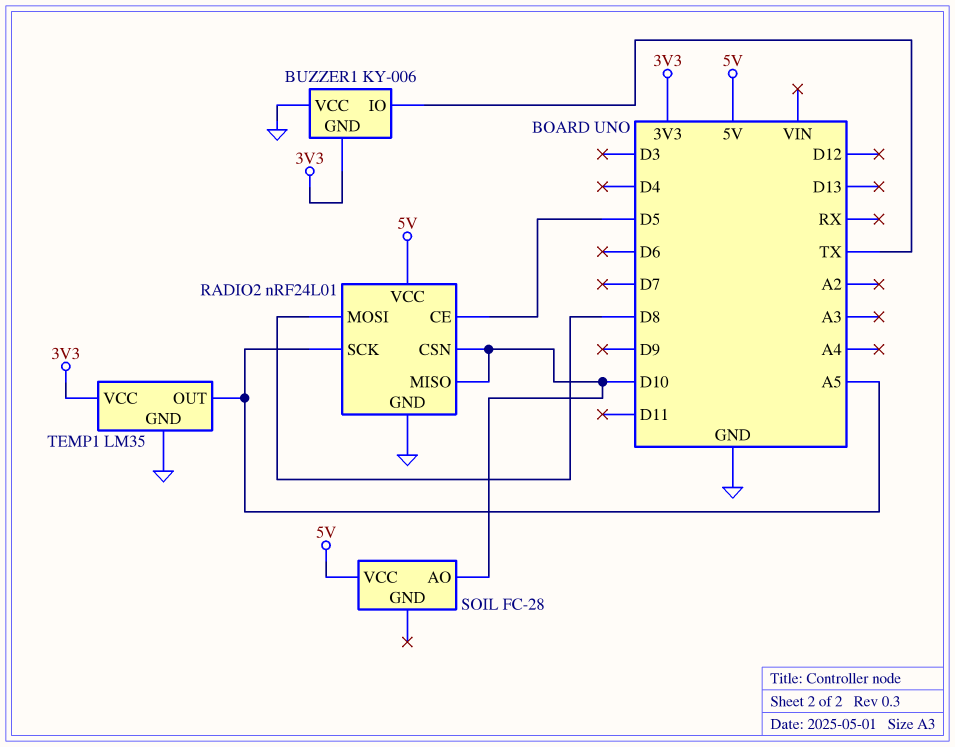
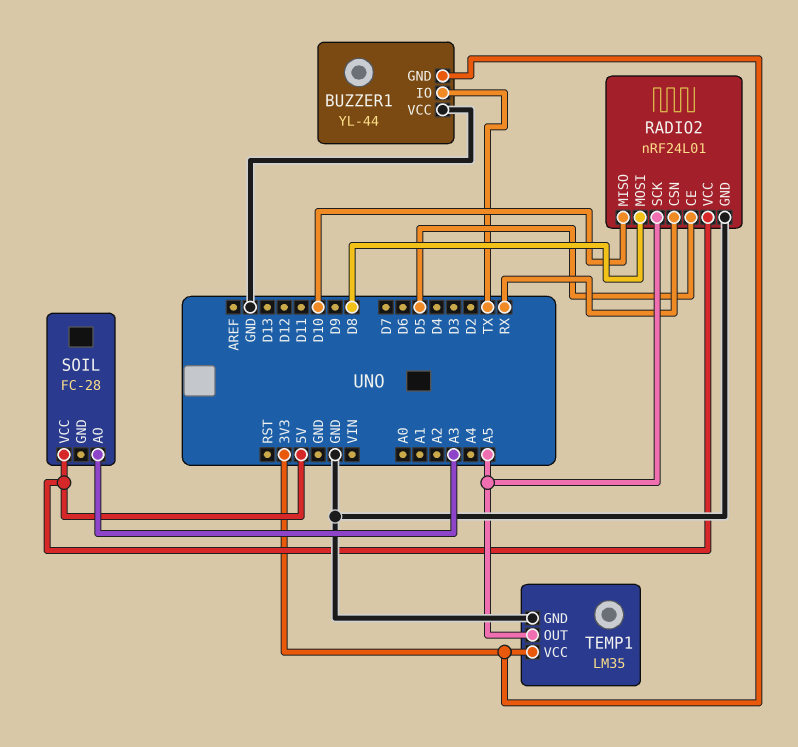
BUZZER1: KY-006 -> YL-44
RADIO2 pin CSN: D10 -> RX
SOIL pin AO: D10 -> A3

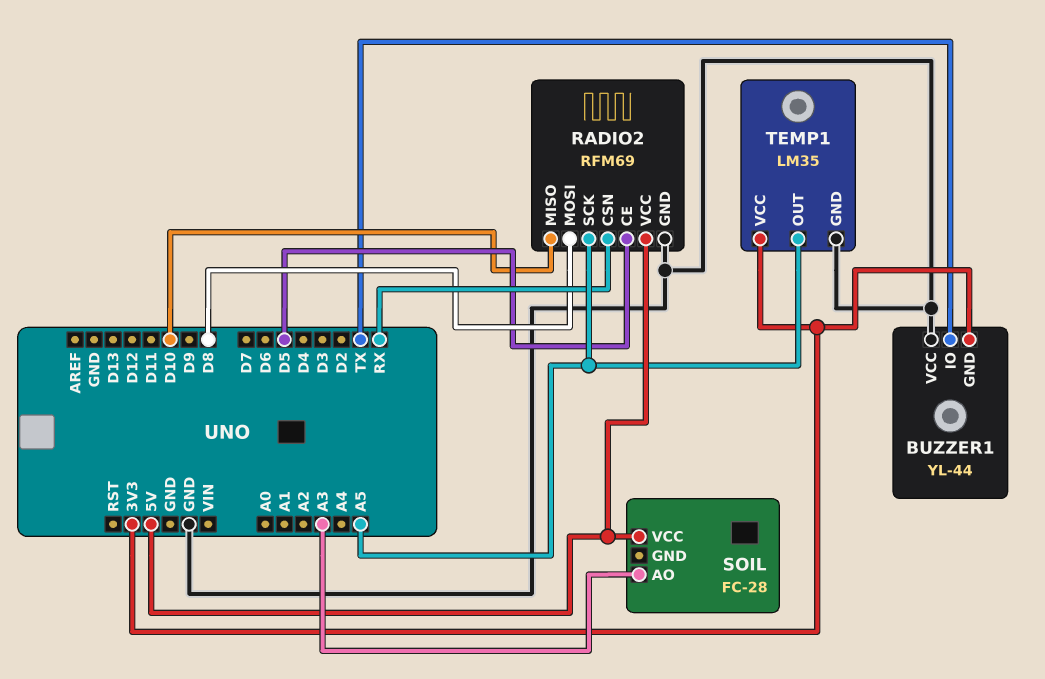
RADIO2: nRF24L01 -> RFM69

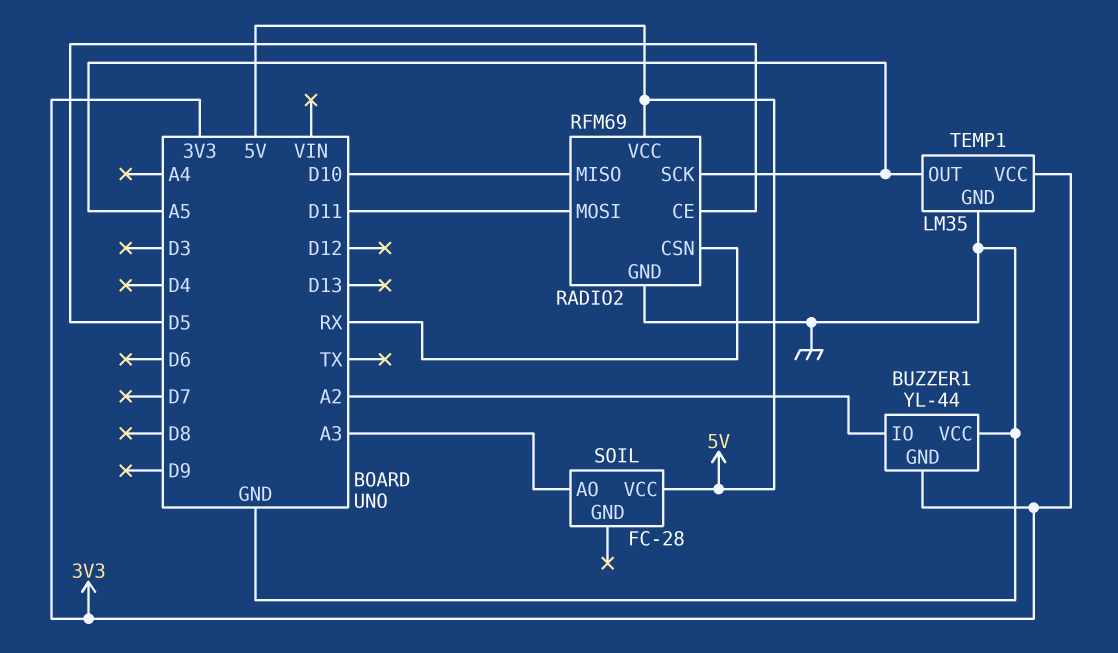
BUZZER1 pin IO: TX -> A2
RADIO2 pin MOSI: D8 -> D11

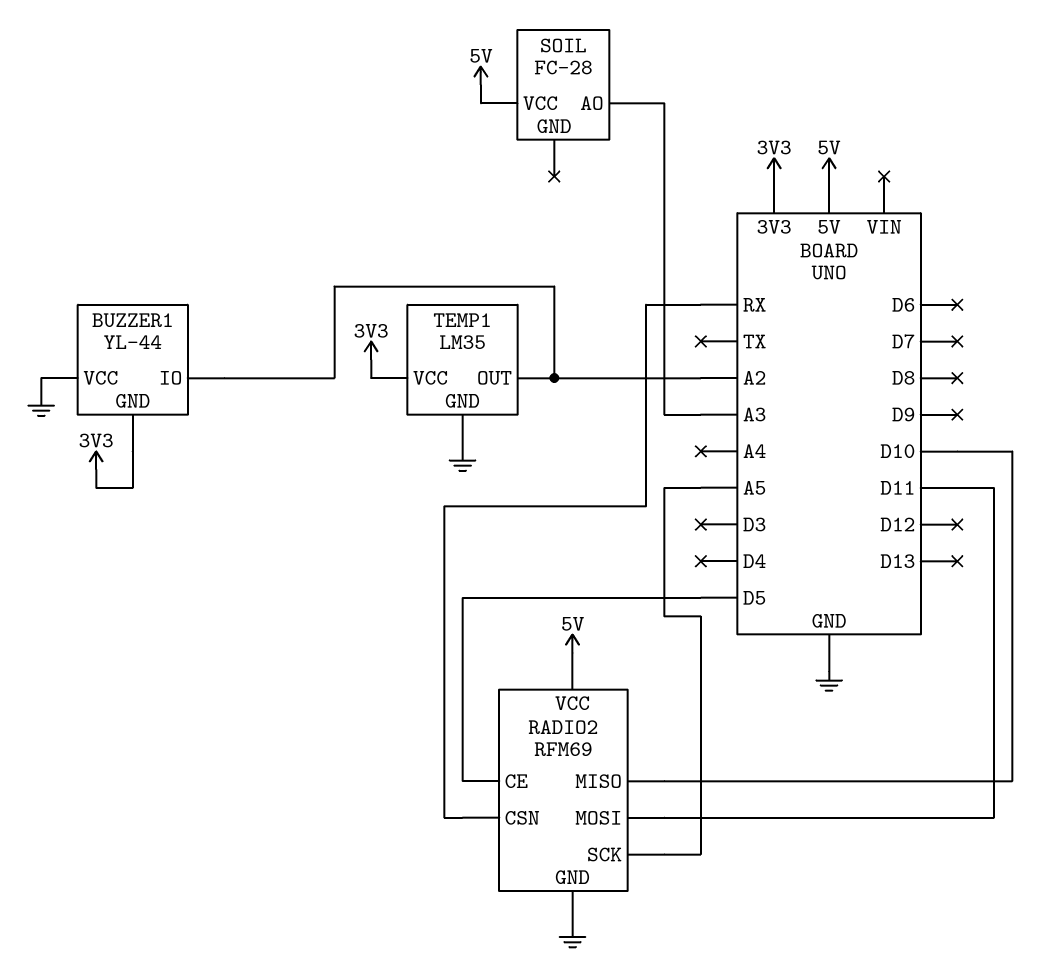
TEMP1 pin OUT: A5 -> A2

